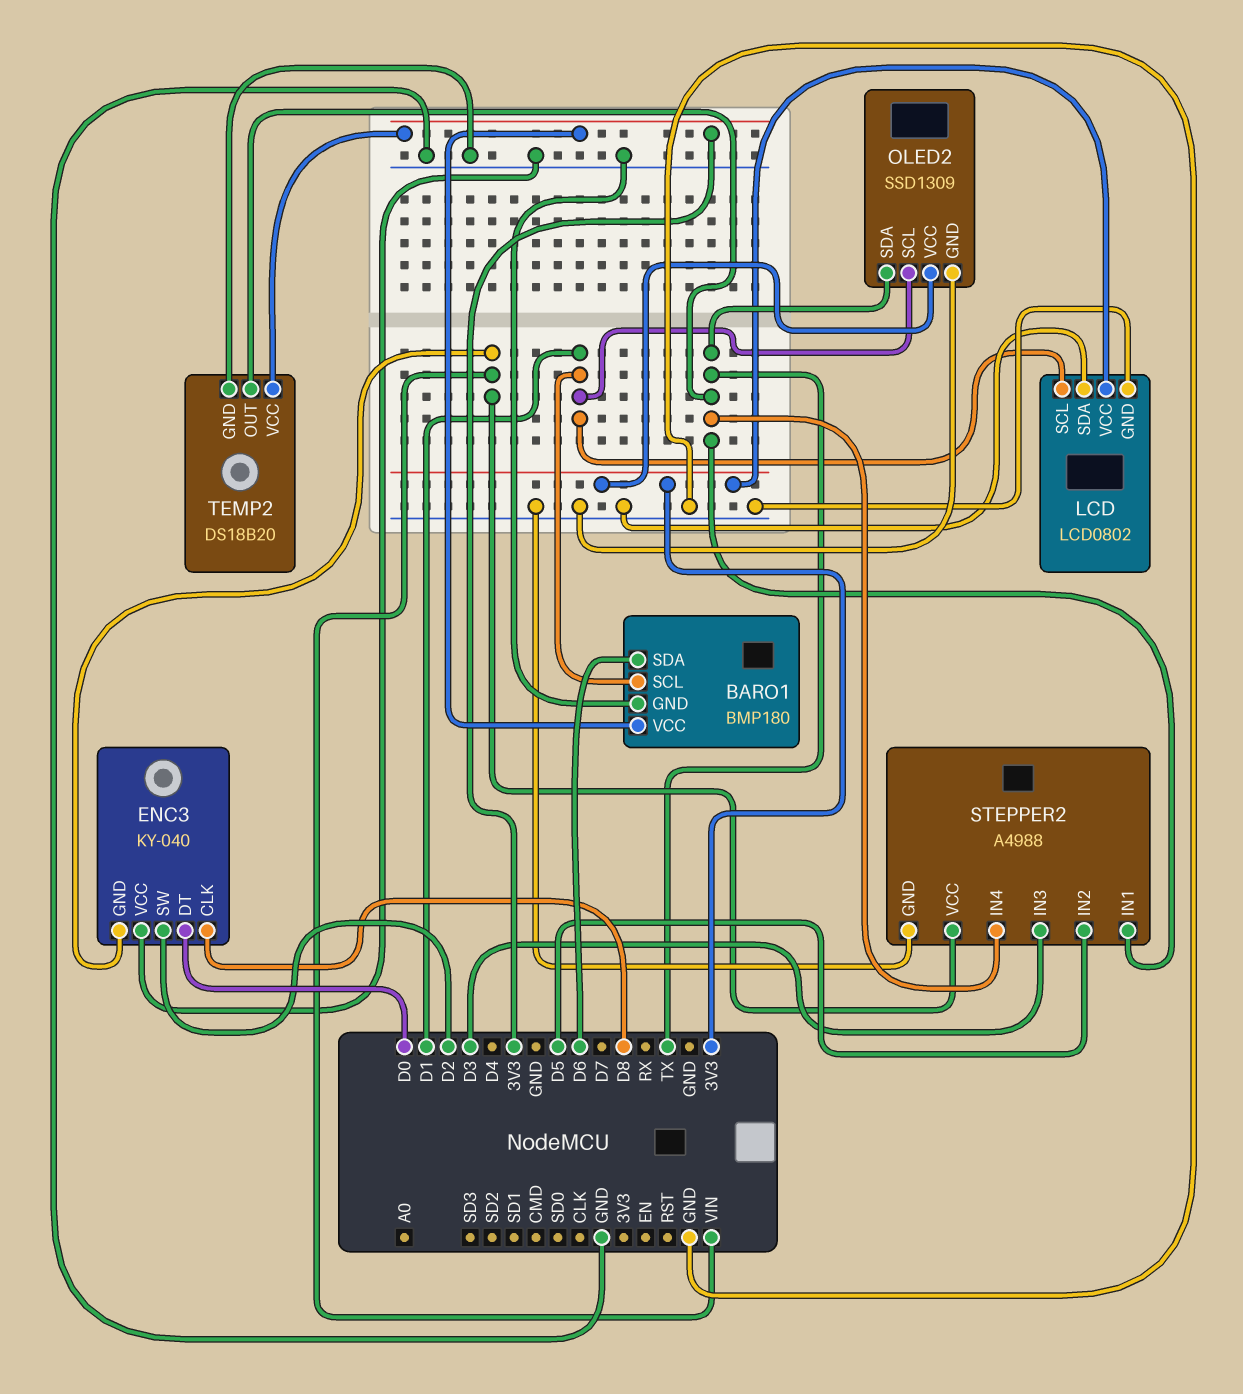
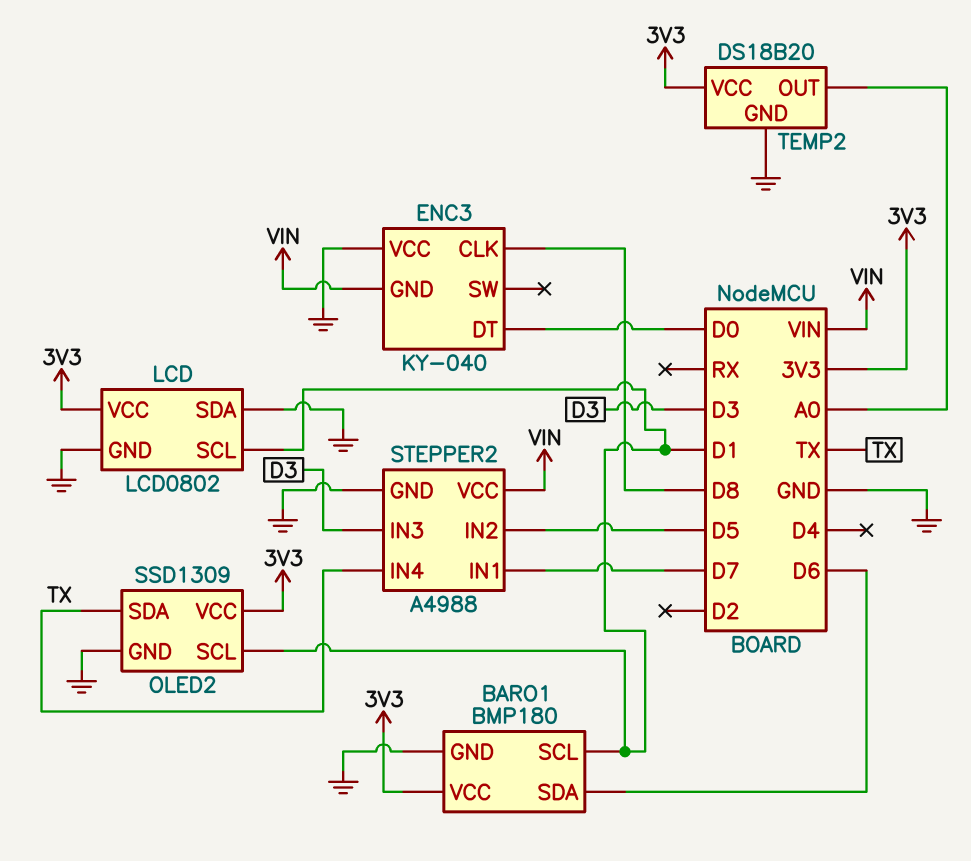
ENC3 pin SW: D2 -> none
STEPPER2 pin IN1: TX -> D7
TEMP2 pin OUT: TX -> A0

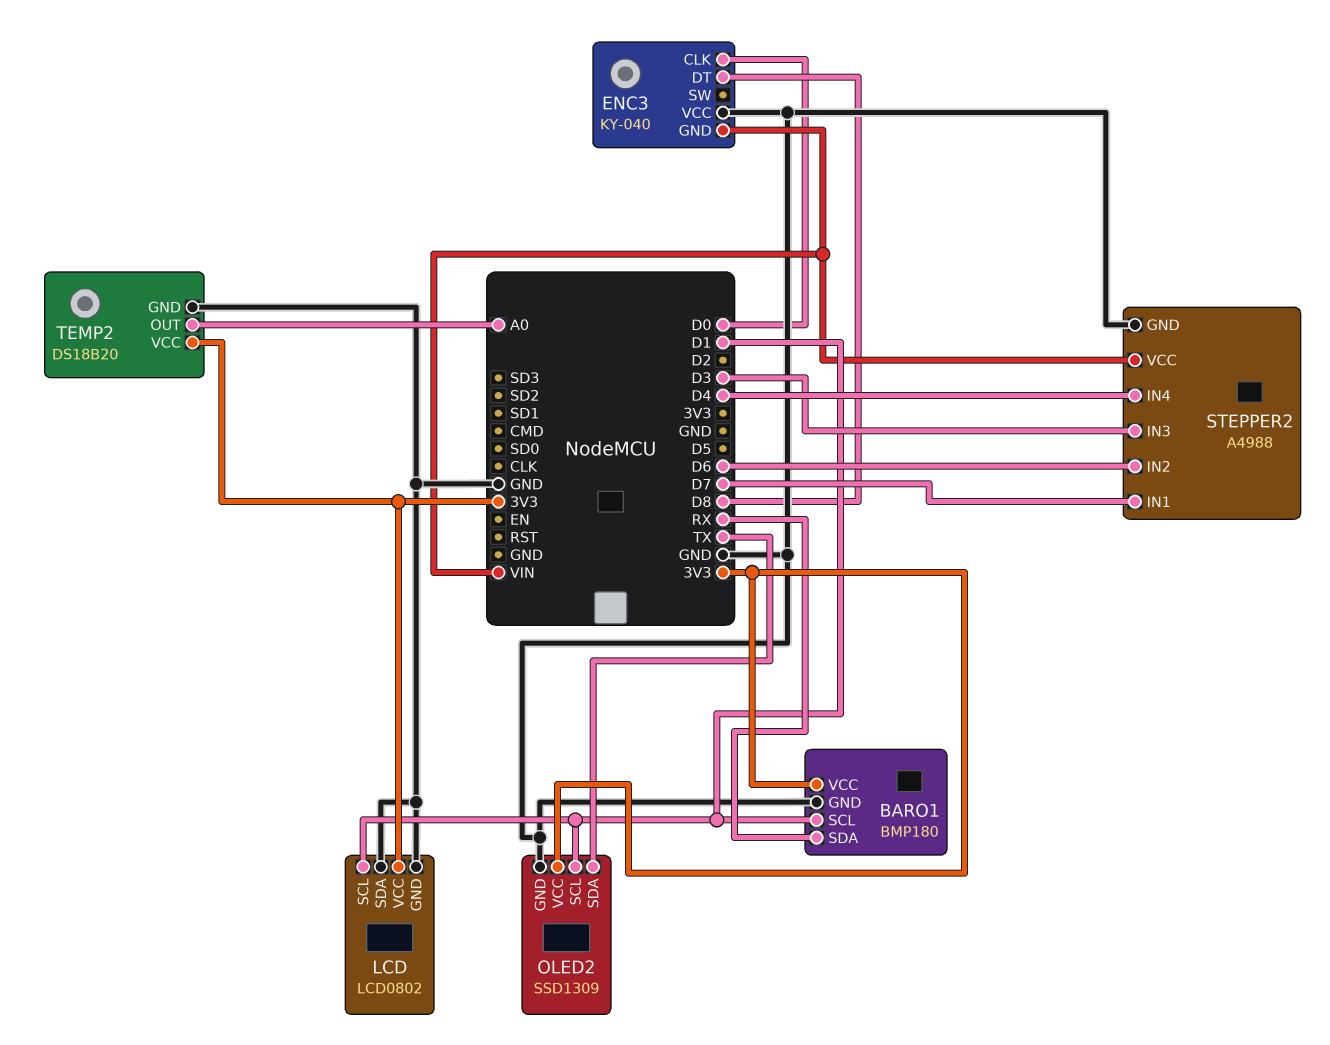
BARO1 pin SDA: D6 -> RX
ENC3 pin CLK: D8 -> D0
ENC3 pin DT: D0 -> D8
STEPPER2 pin IN2: D5 -> D6
STEPPER2 pin IN4: TX -> D4

